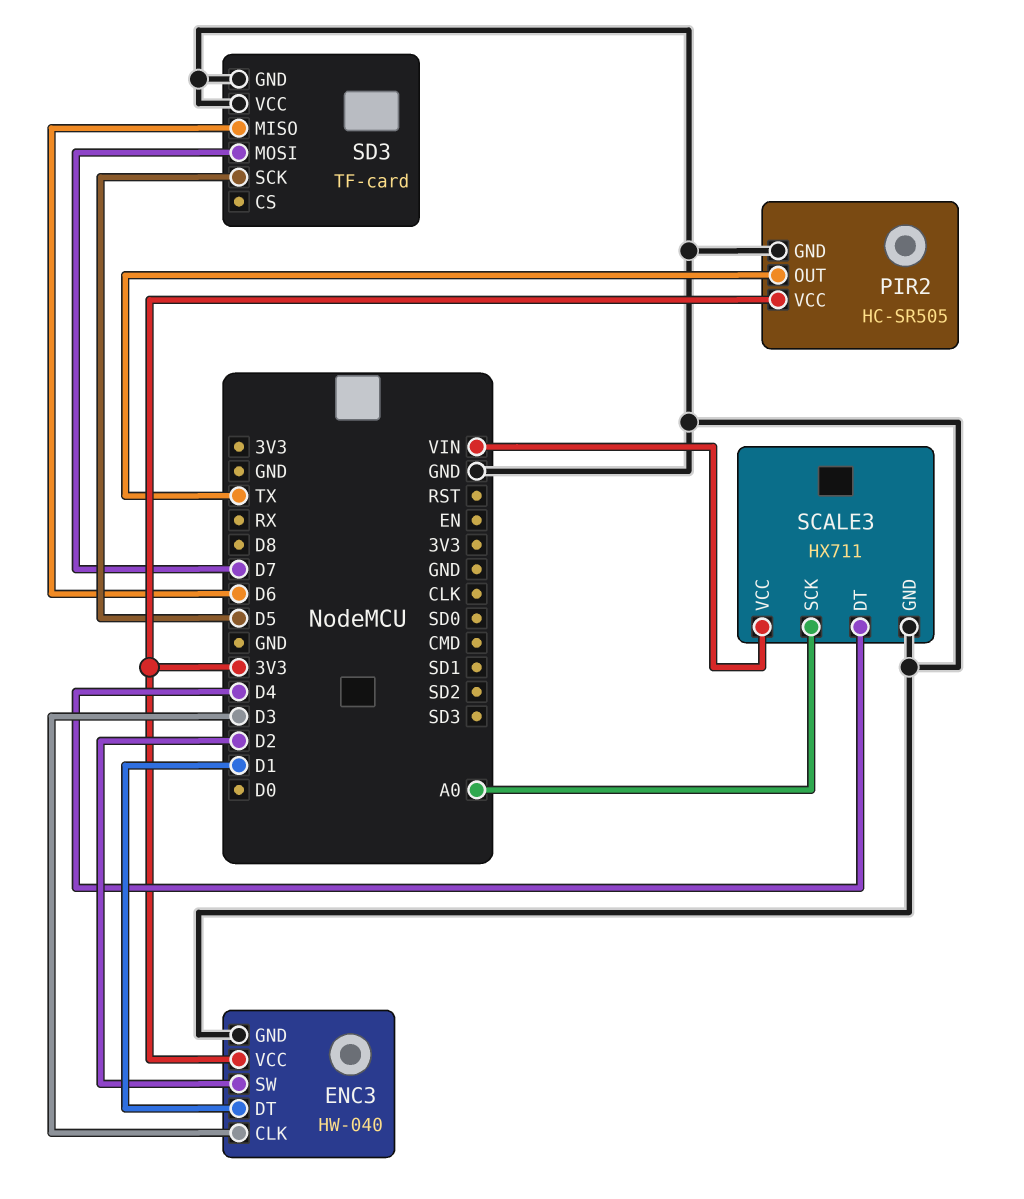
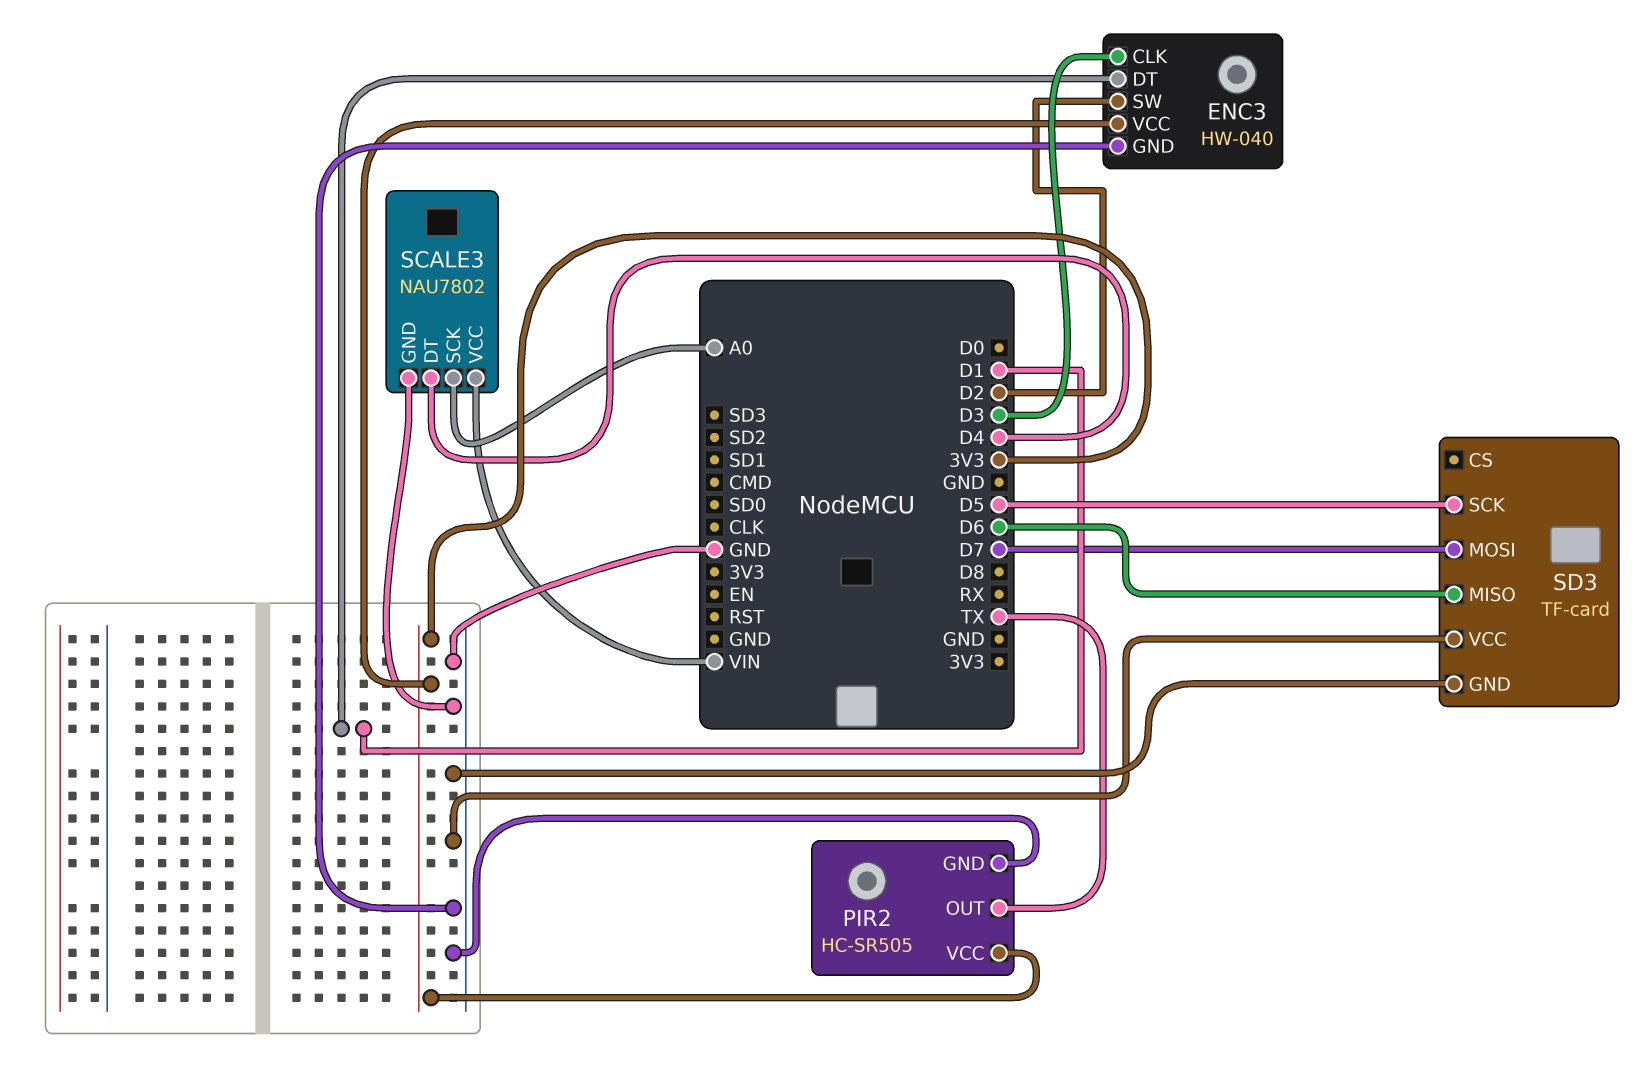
SCALE3: HX711 -> NAU7802

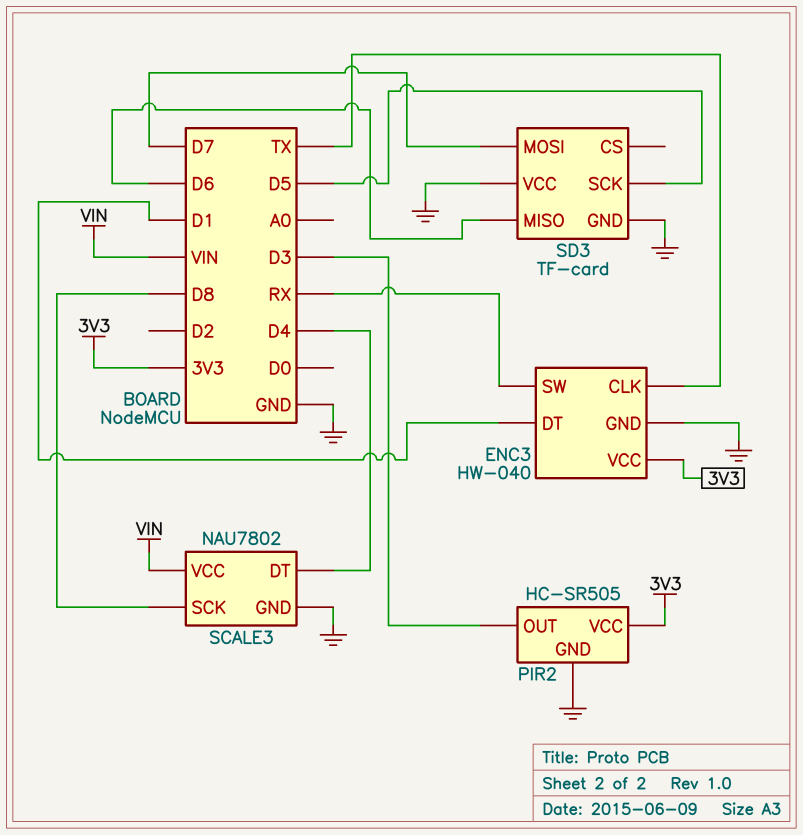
ENC3 pin CLK: D3 -> TX
ENC3 pin SW: D2 -> RX
PIR2 pin OUT: TX -> D3
SCALE3 pin SCK: A0 -> D8

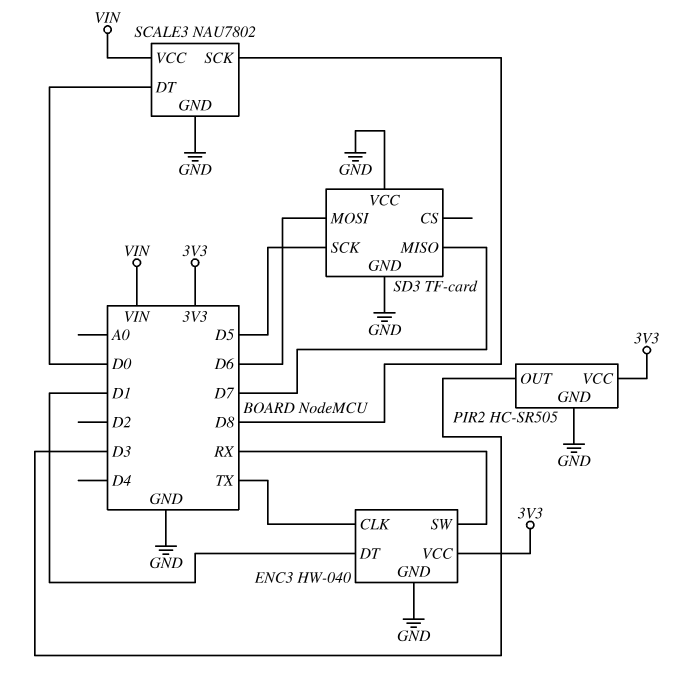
SCALE3 pin DT: D4 -> D0
SD3 pin MISO: D6 -> D7
SD3 pin MOSI: D7 -> D6

